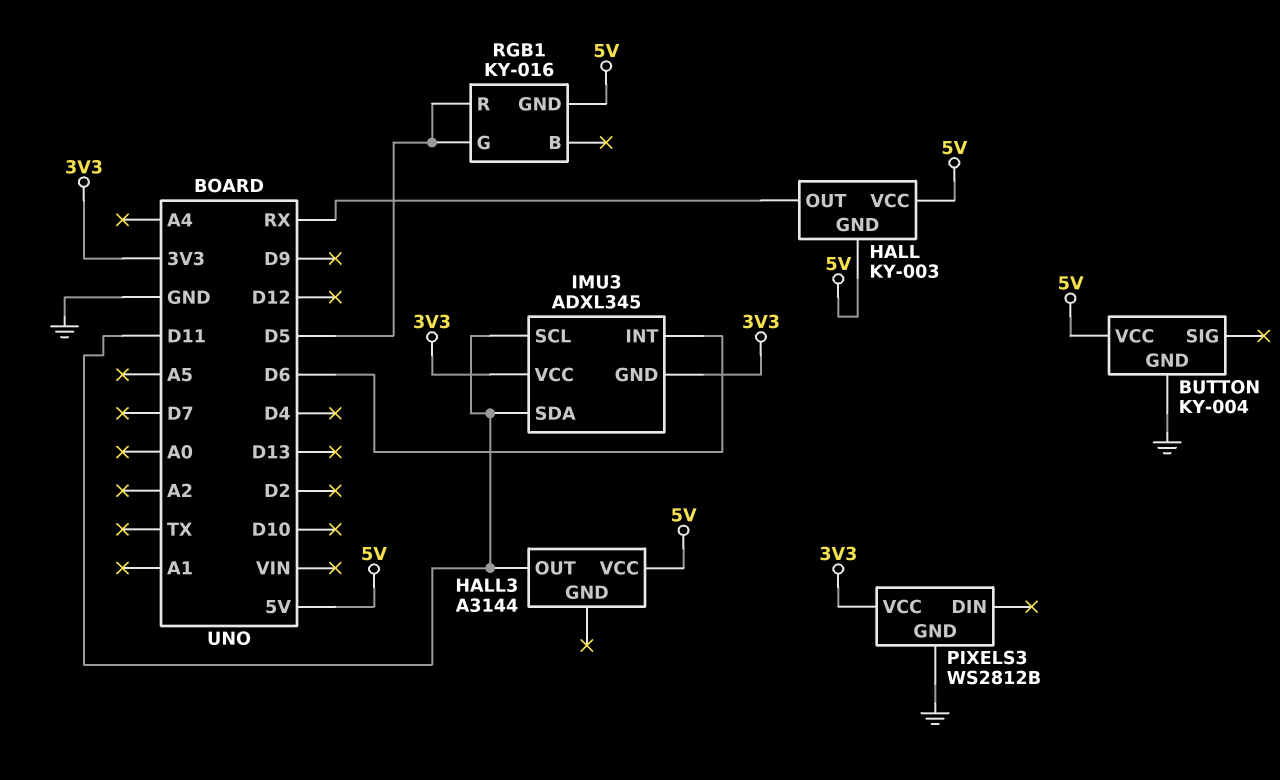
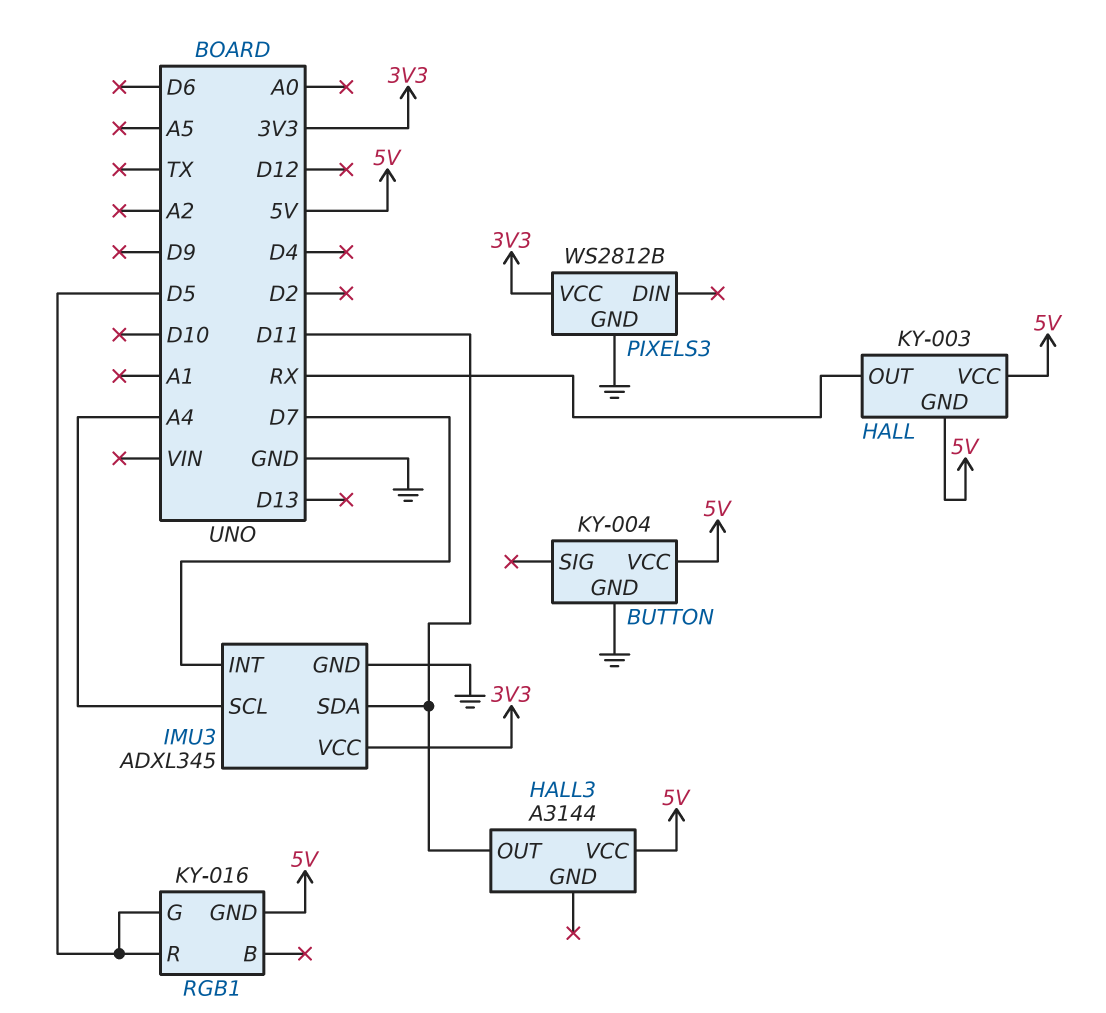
IMU3 pin GND: 3V3 -> GND
IMU3 pin INT: D6 -> D7
IMU3 pin SCL: D11 -> A4

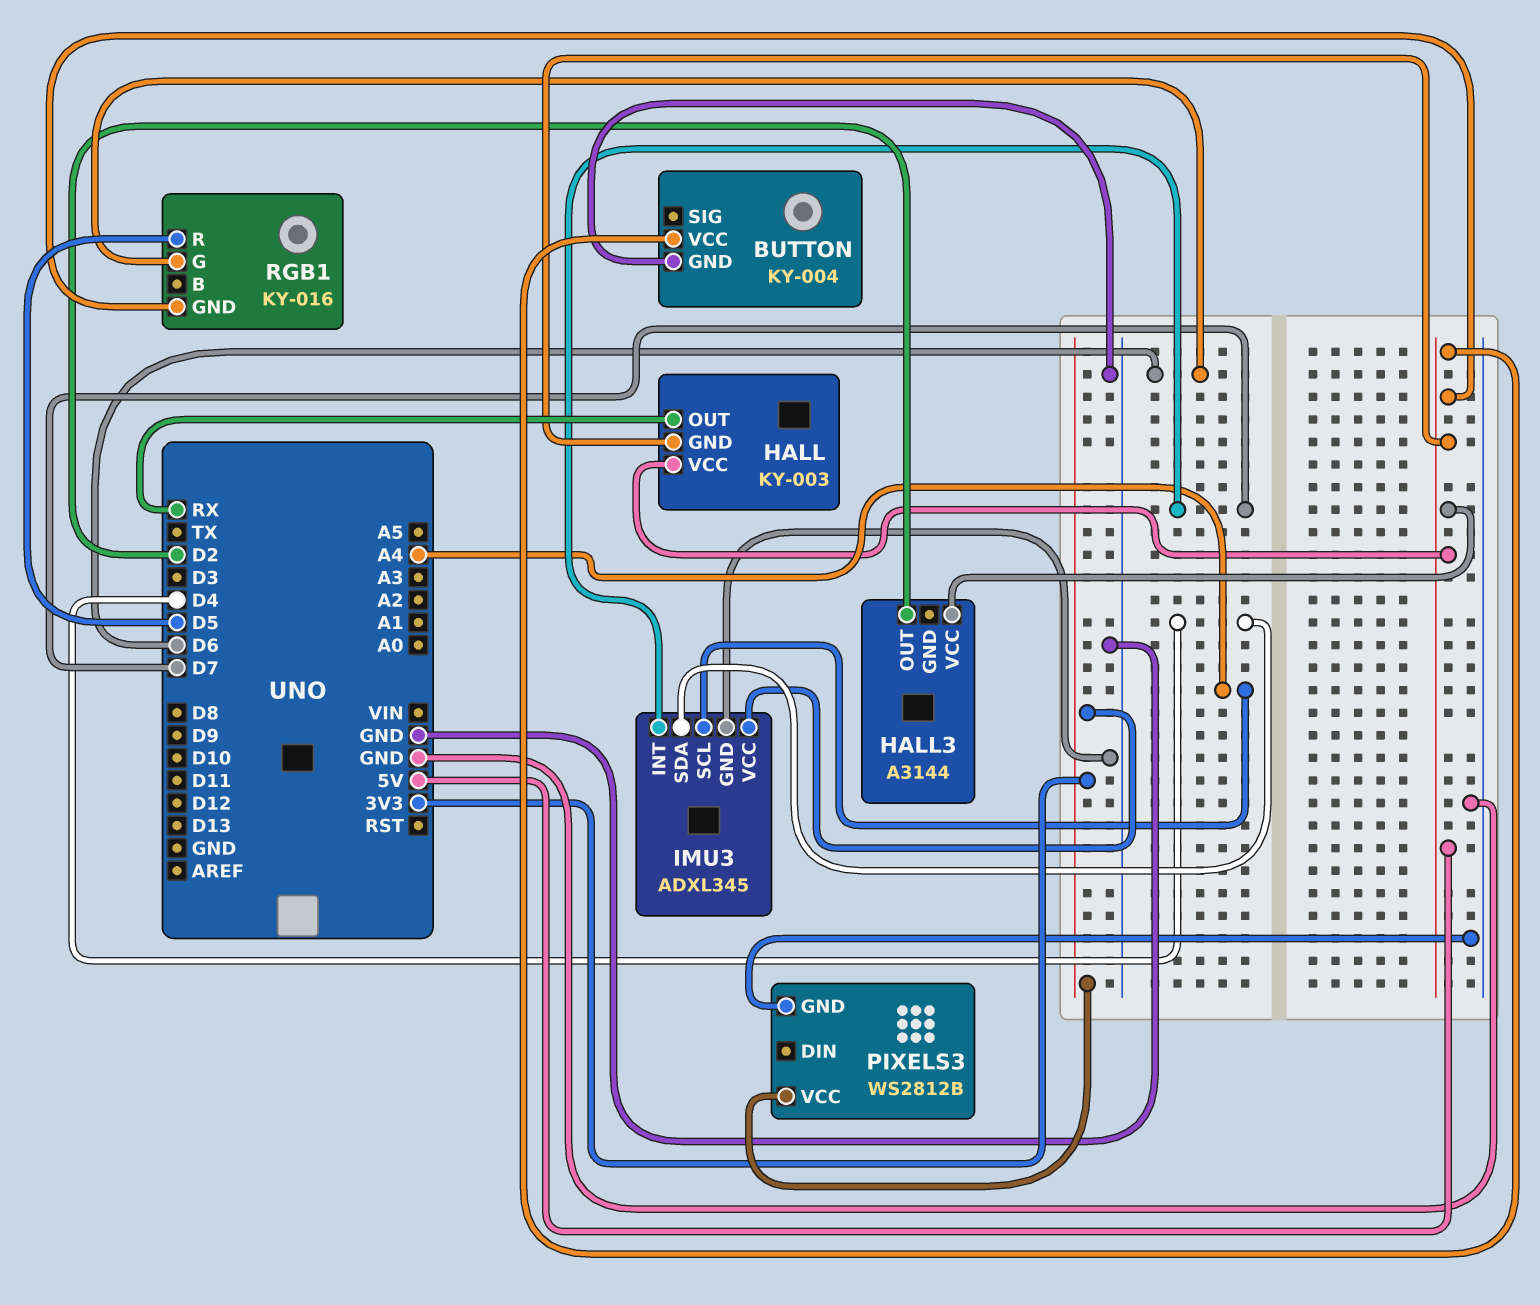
HALL3 pin OUT: D11 -> D2
IMU3 pin SDA: D11 -> D4
RGB1 pin G: D5 -> D6

